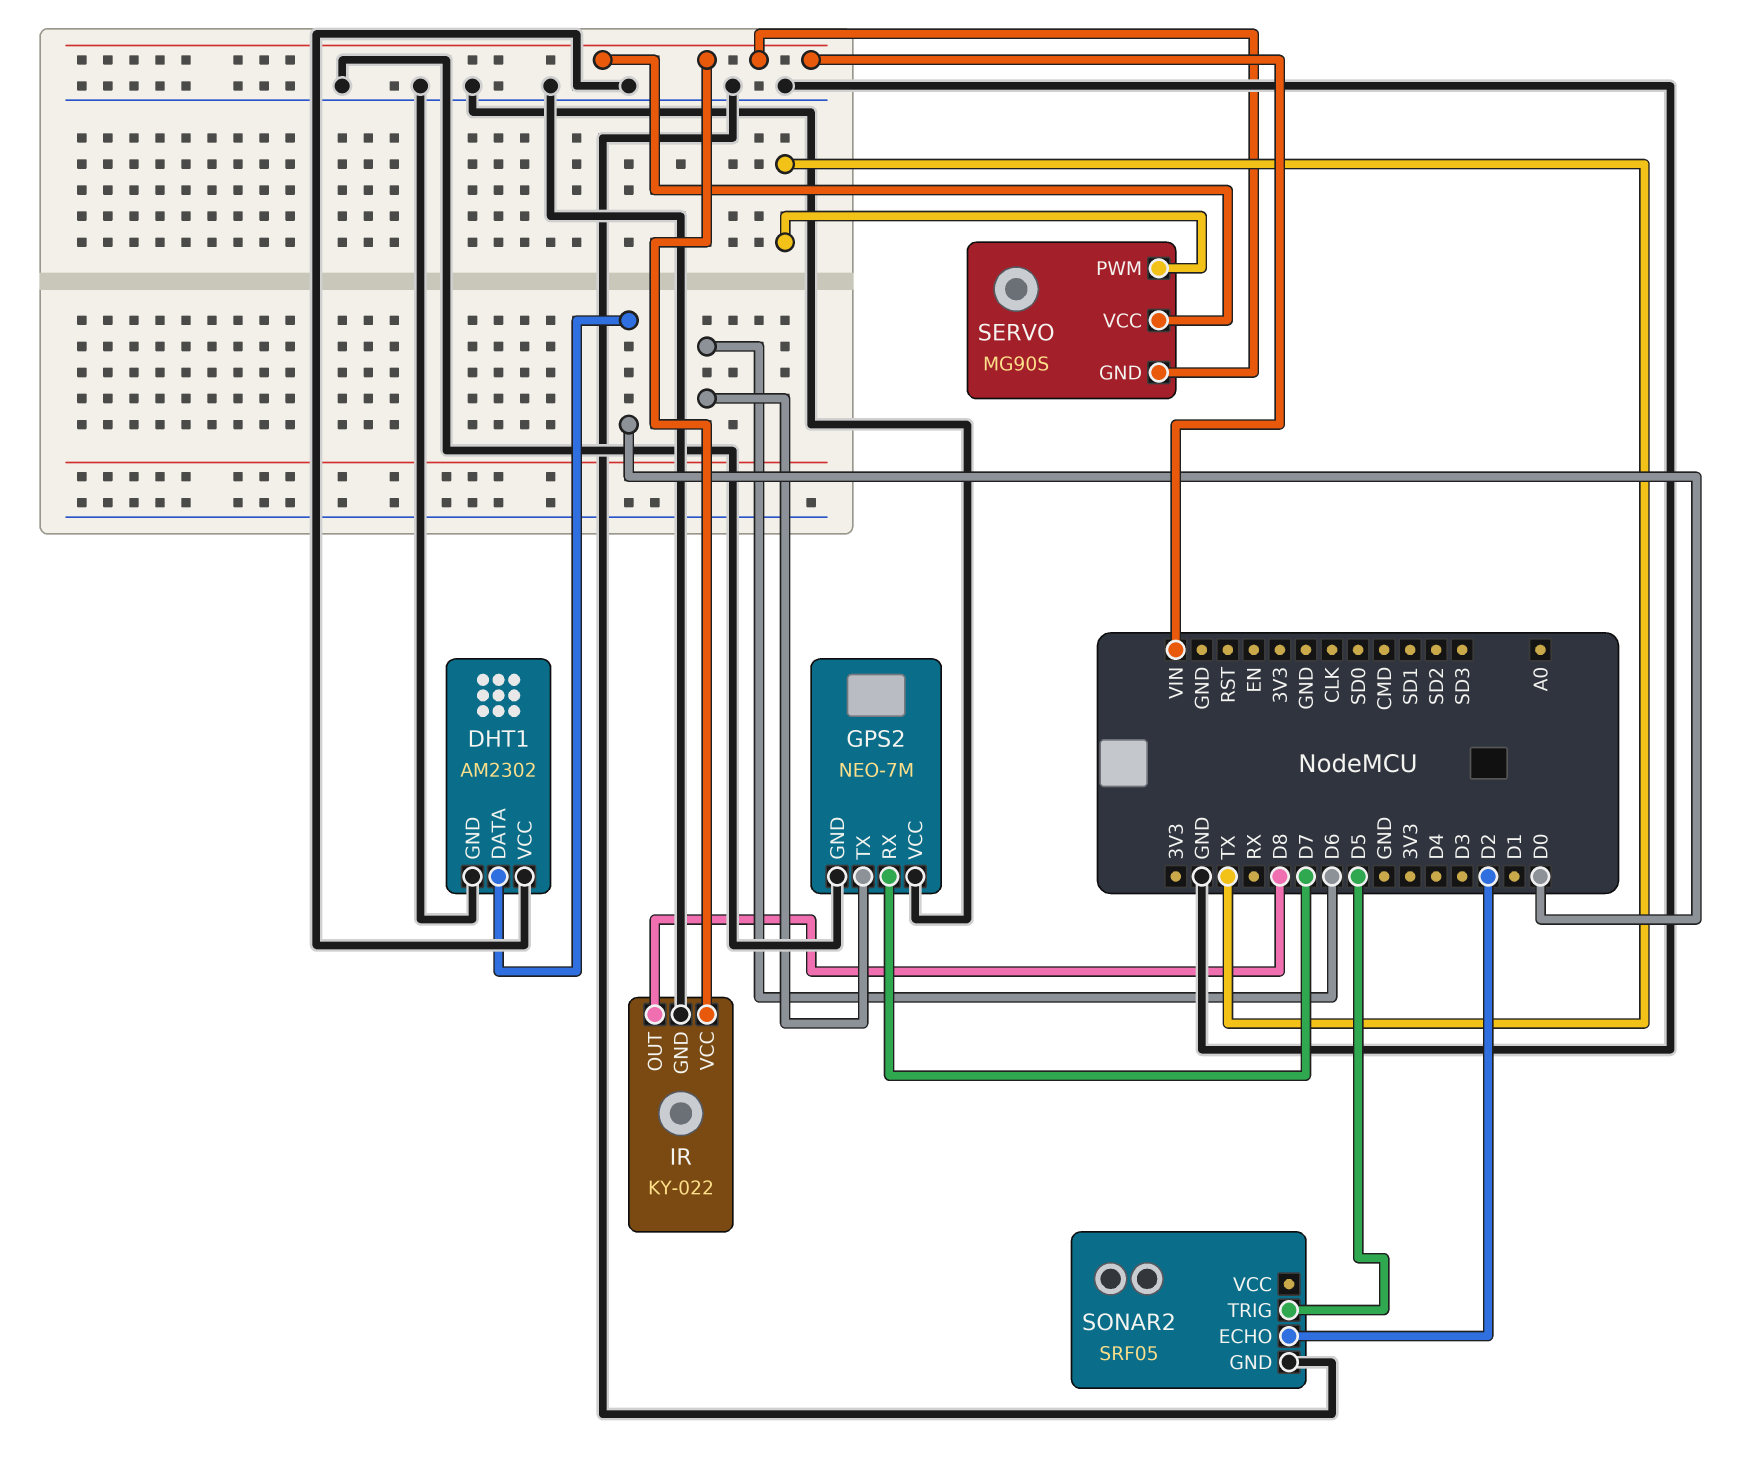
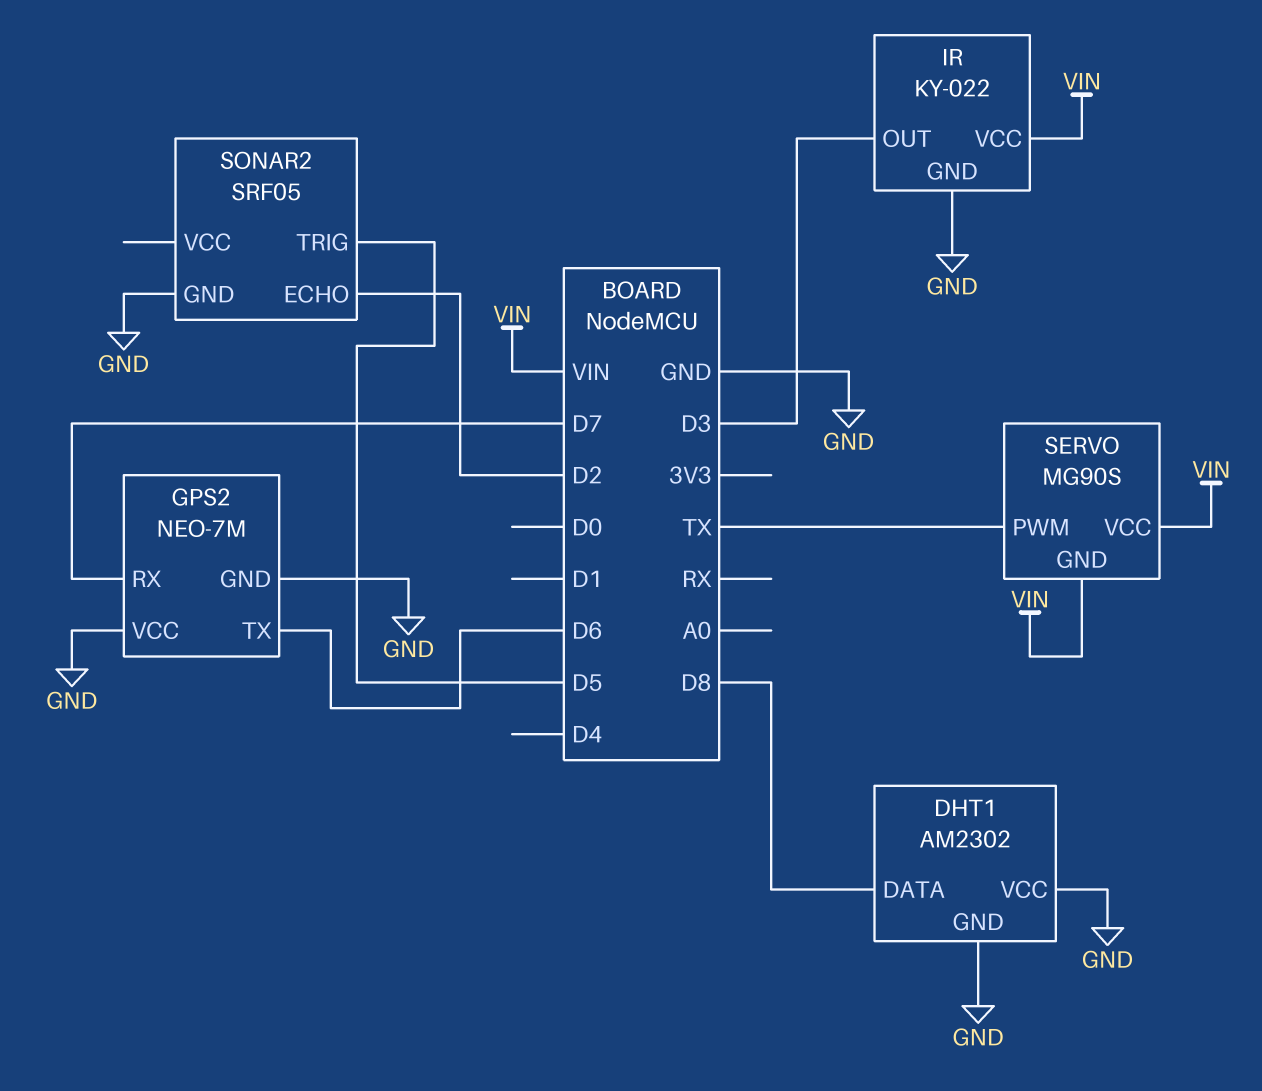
DHT1 pin DATA: D0 -> D8
IR pin OUT: D8 -> D3

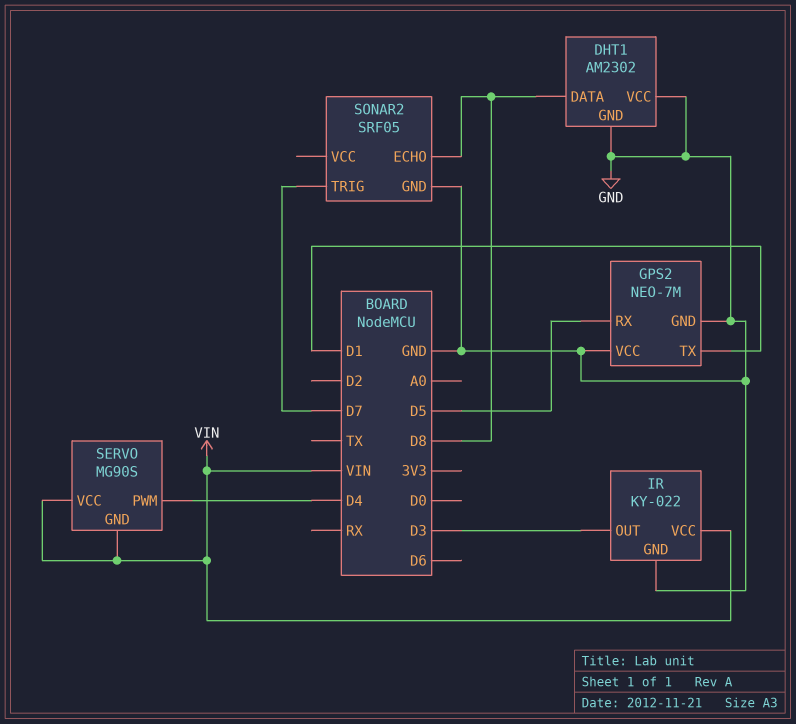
GPS2 pin RX: D7 -> D5
GPS2 pin TX: D6 -> D1
SERVO pin PWM: TX -> D4
SONAR2 pin ECHO: D2 -> D8
SONAR2 pin TRIG: D5 -> D7

